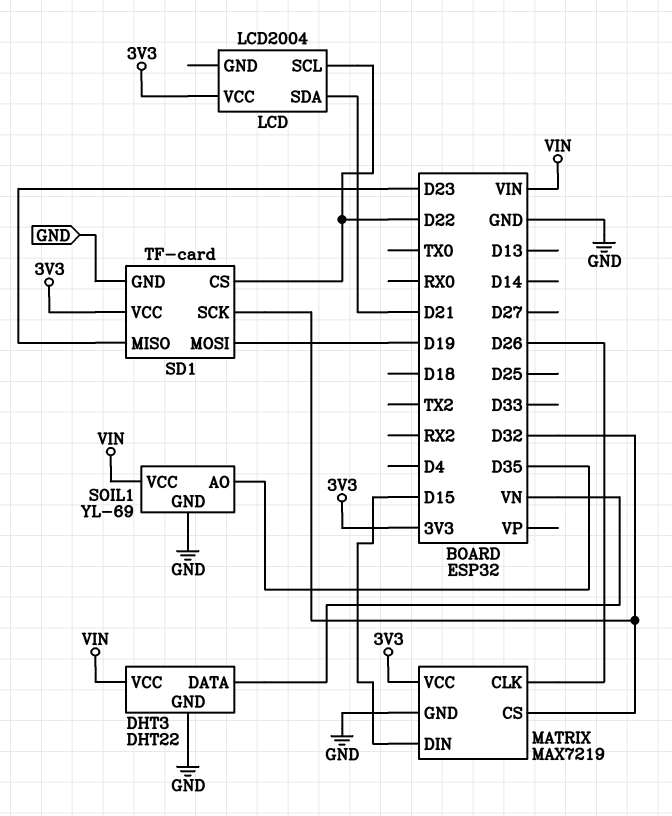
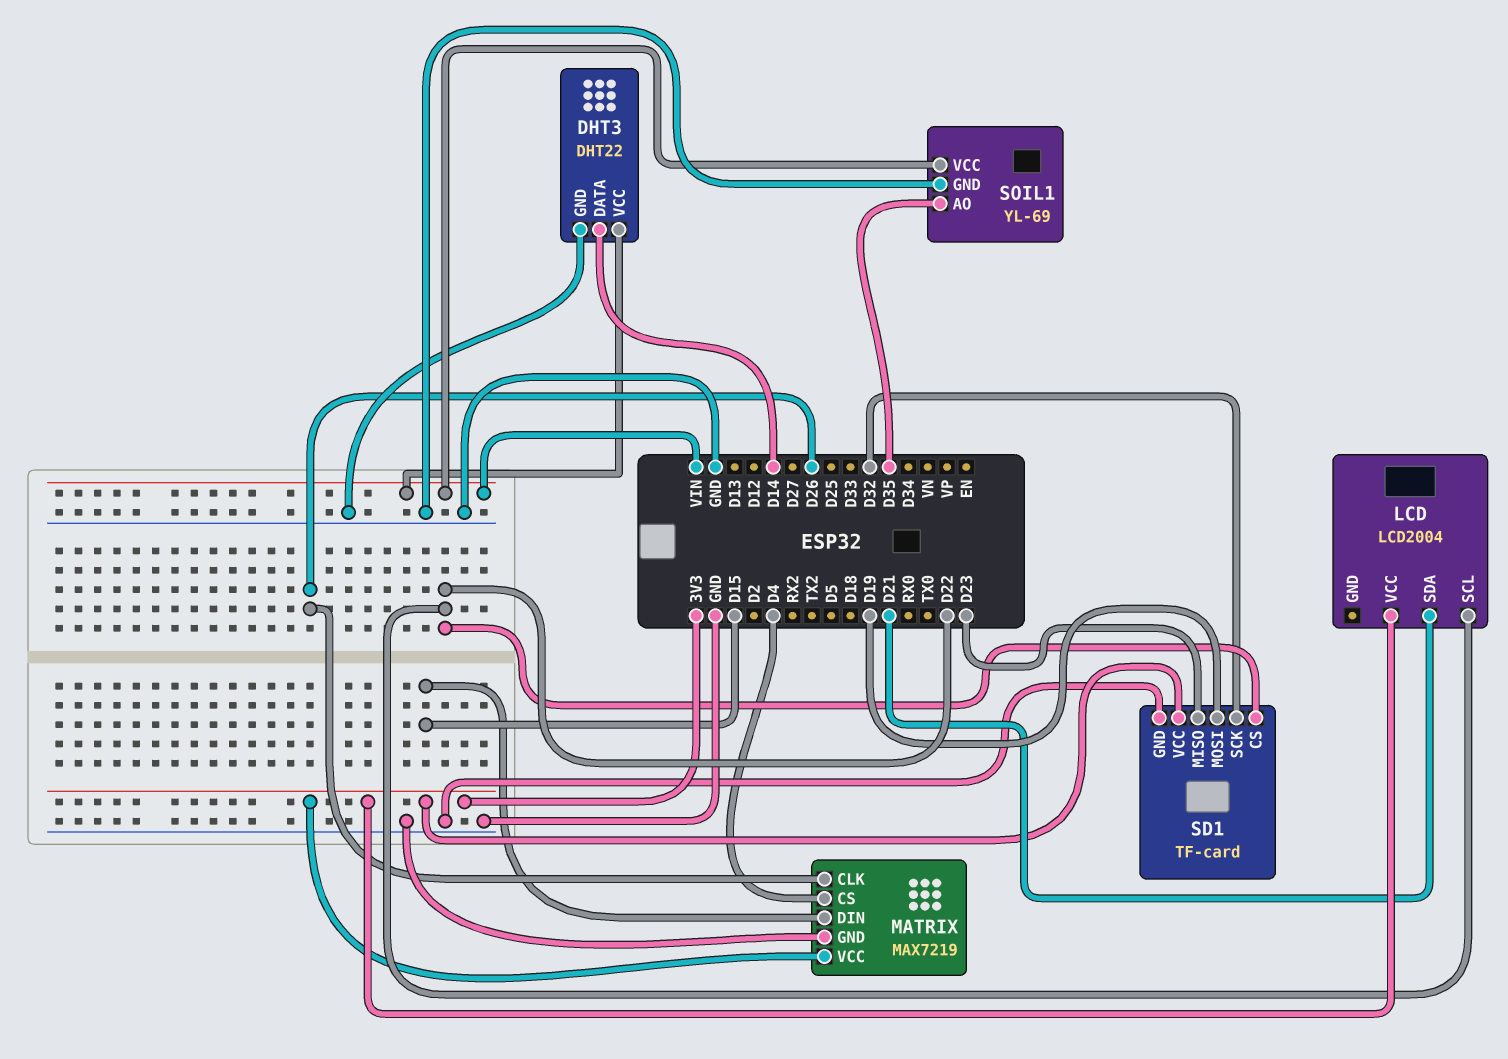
DHT3 pin DATA: VN -> D14
MATRIX pin CS: D32 -> D4

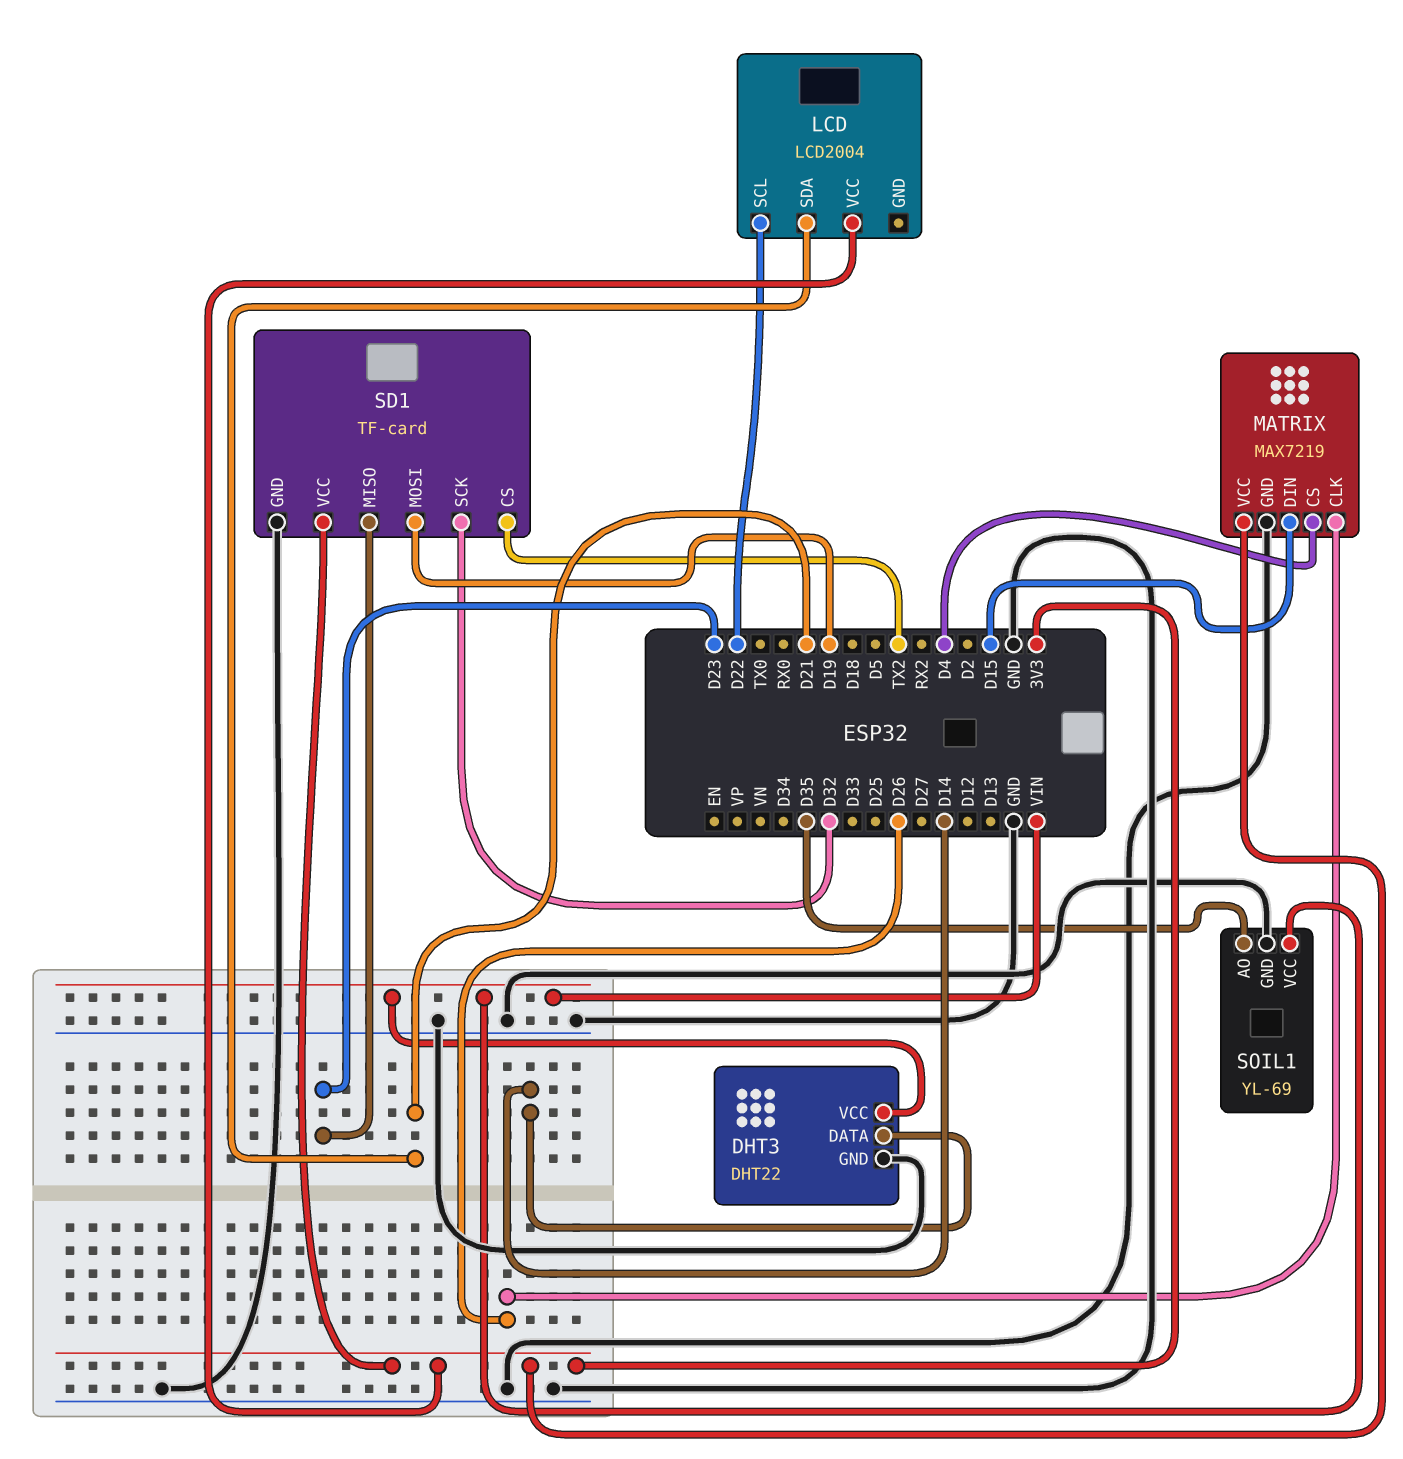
SD1 pin CS: D22 -> TX2

